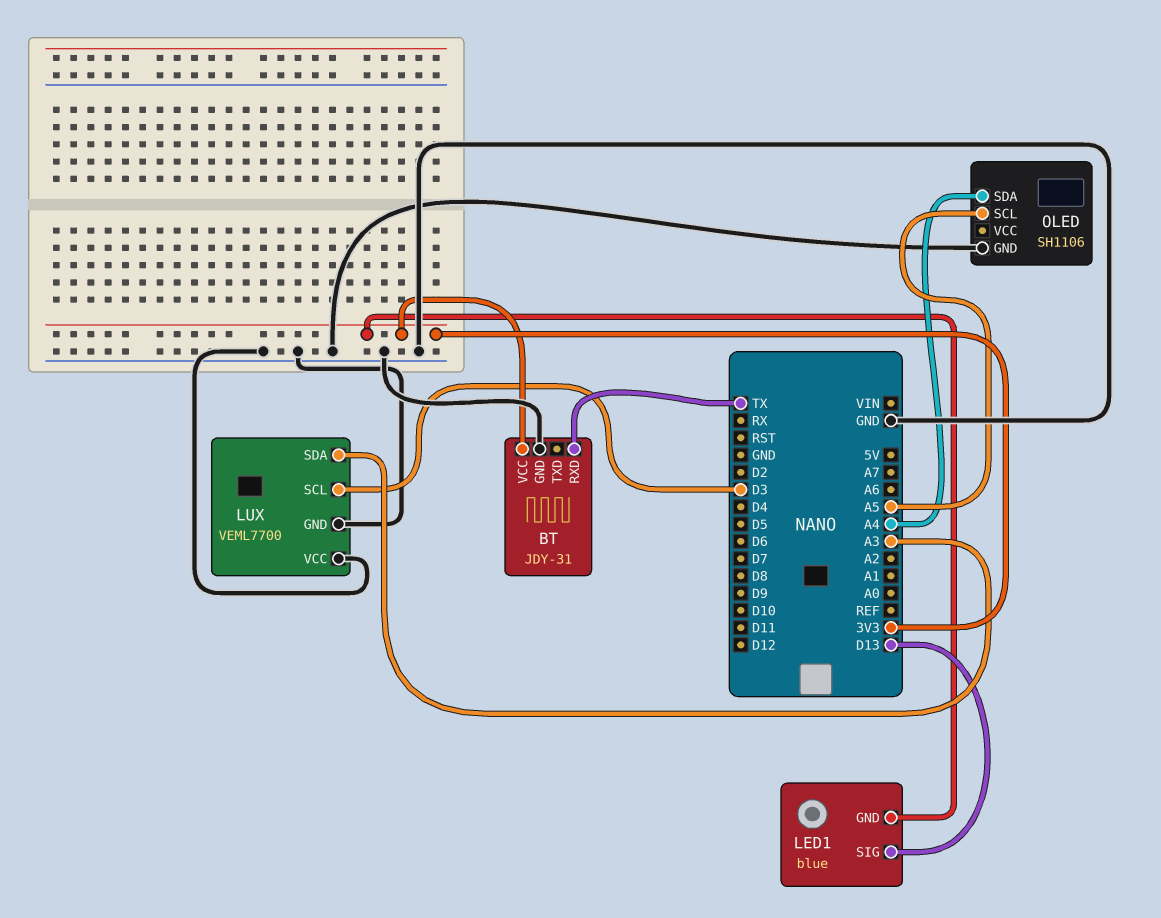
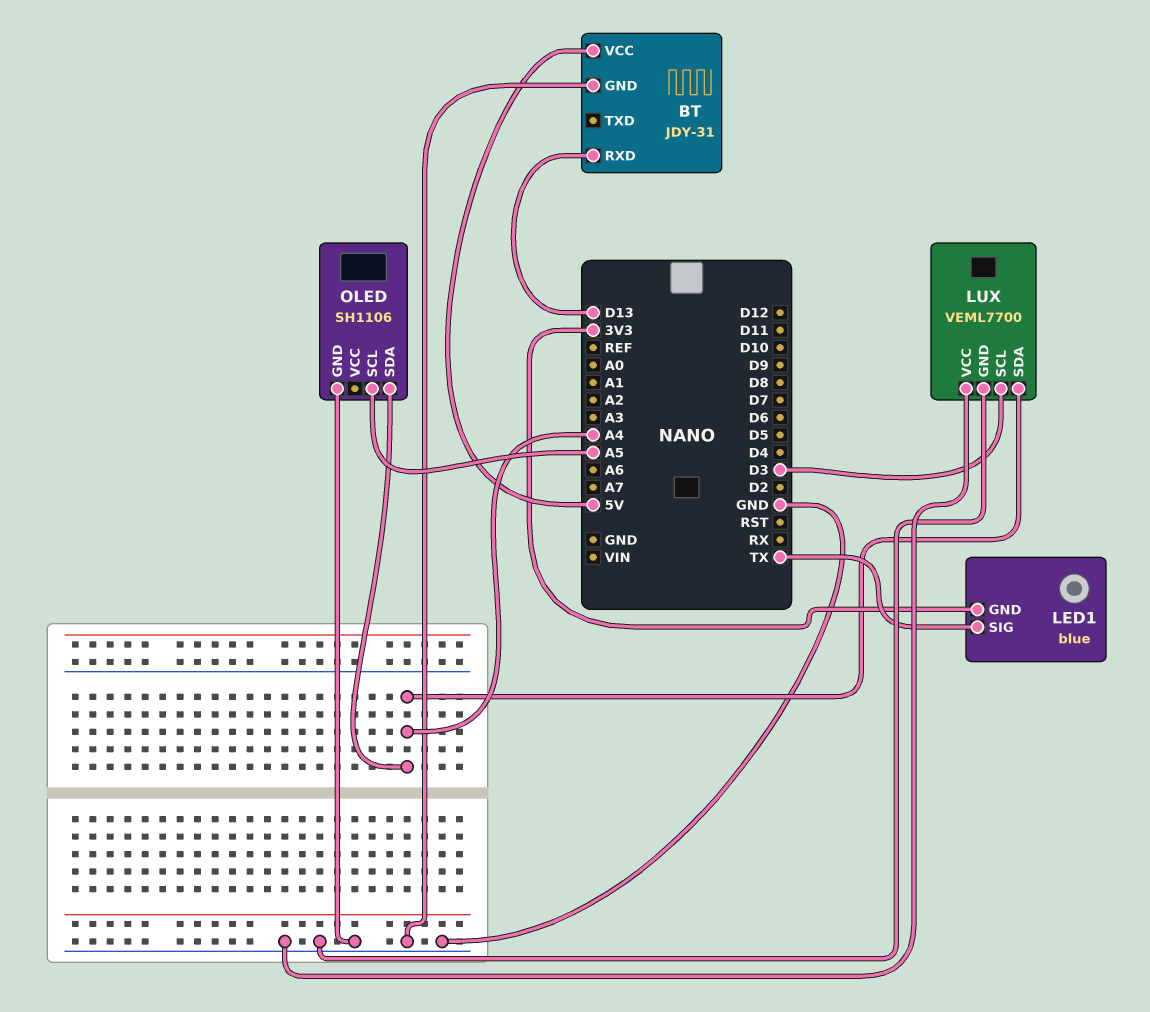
BT pin RXD: TX -> D13
BT pin VCC: 3V3 -> 5V
LED1 pin SIG: D13 -> TX
LUX pin SDA: A3 -> A4

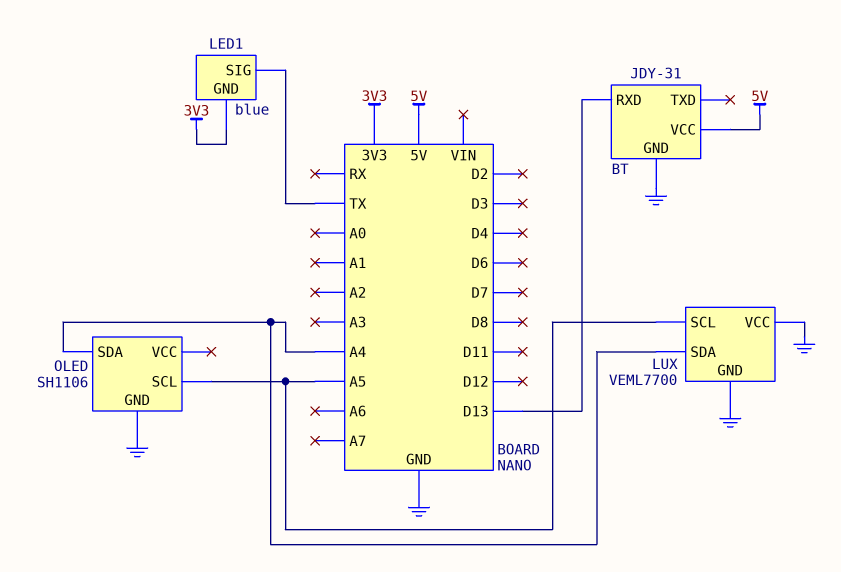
LUX pin SCL: D3 -> A5

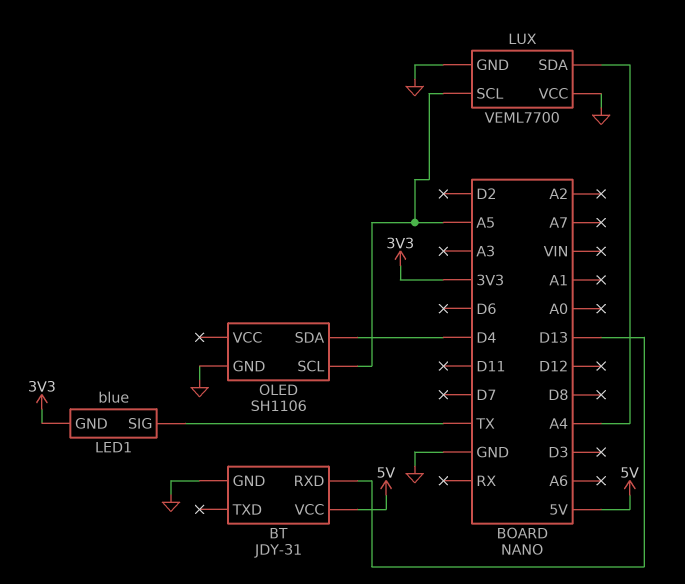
OLED pin SDA: A4 -> D4

